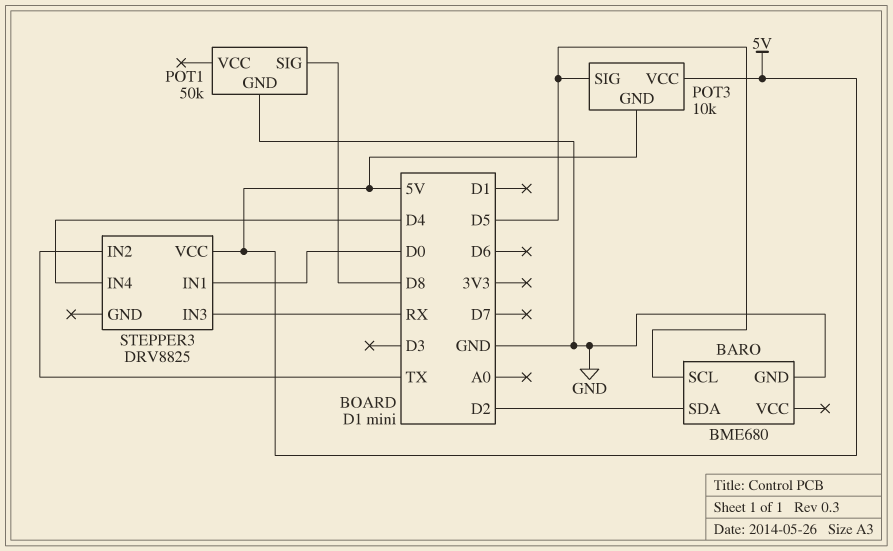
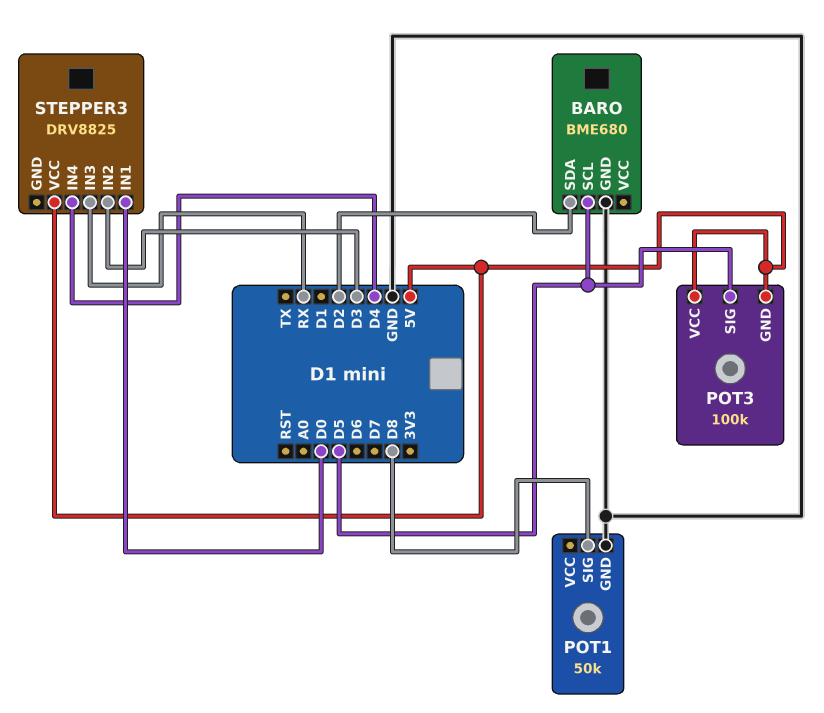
POT3: 10k -> 100k
STEPPER3 pin IN2: TX -> D3

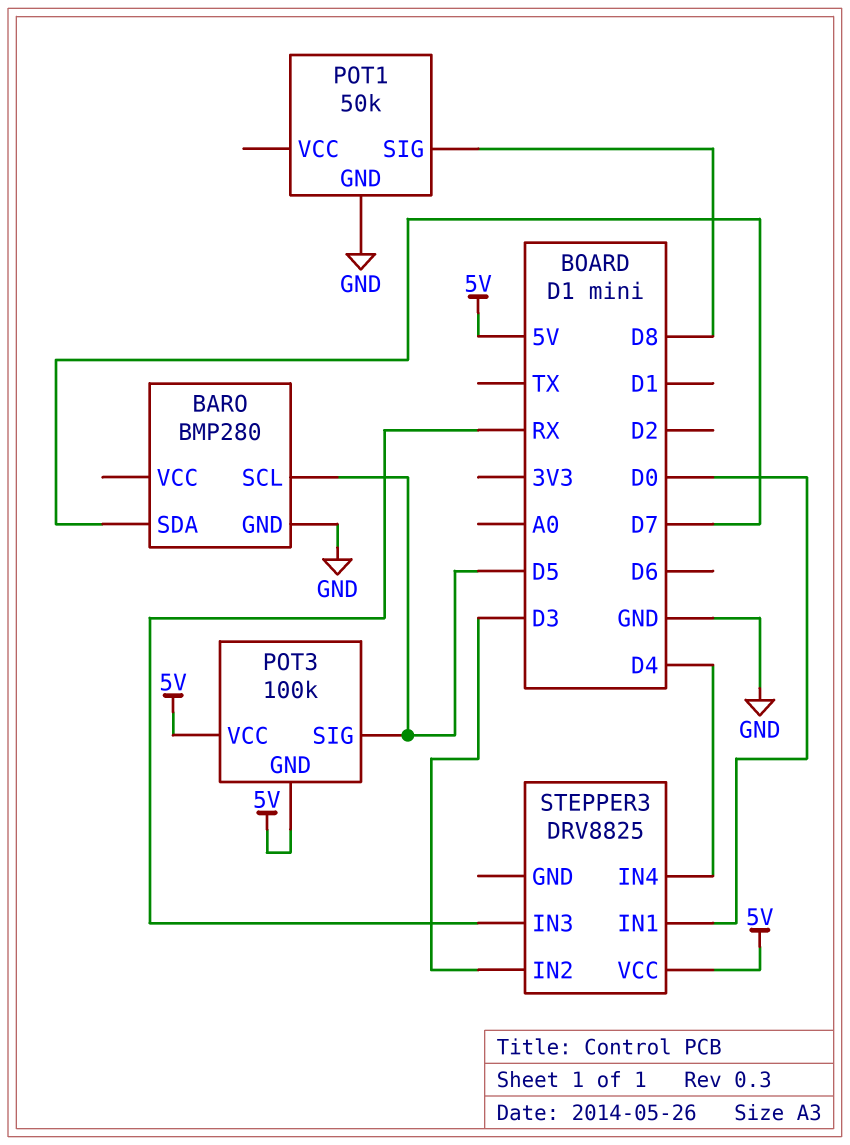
BARO: BME680 -> BMP280
BARO pin SDA: D2 -> D7

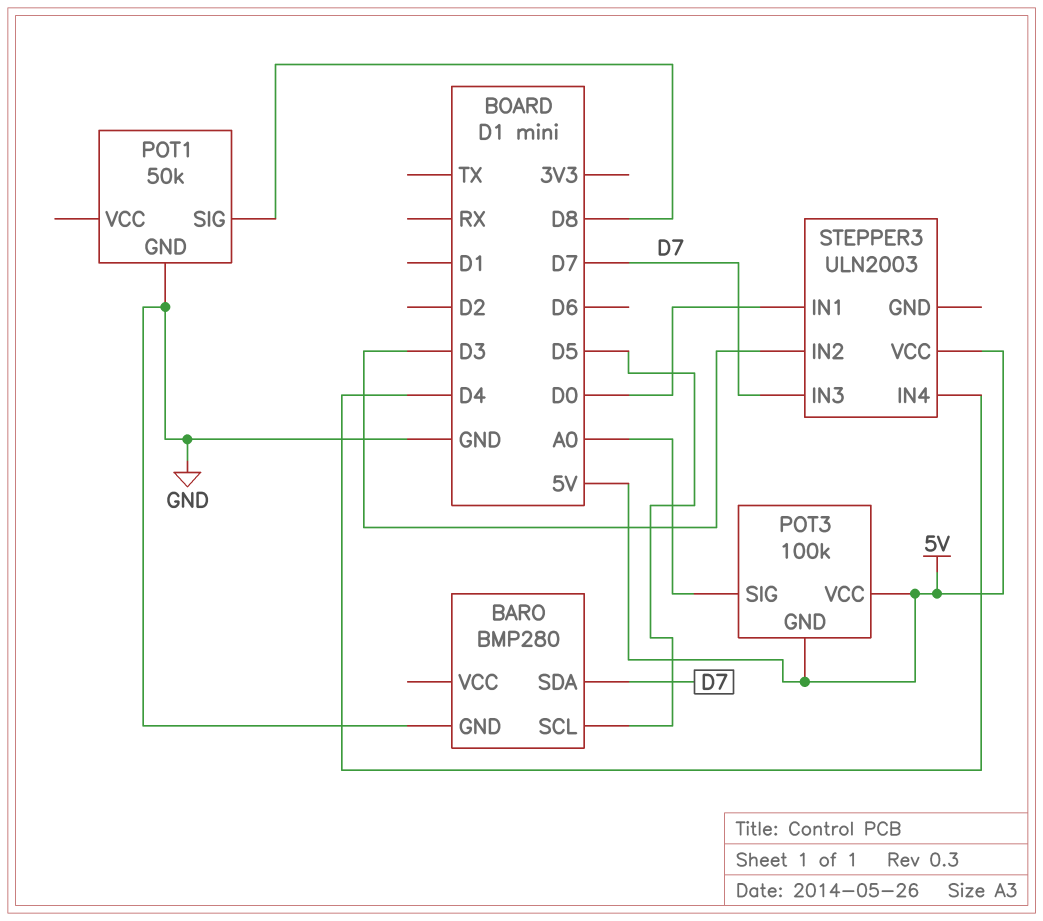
POT3 pin SIG: D5 -> A0
STEPPER3: DRV8825 -> ULN2003
STEPPER3 pin IN3: RX -> D7

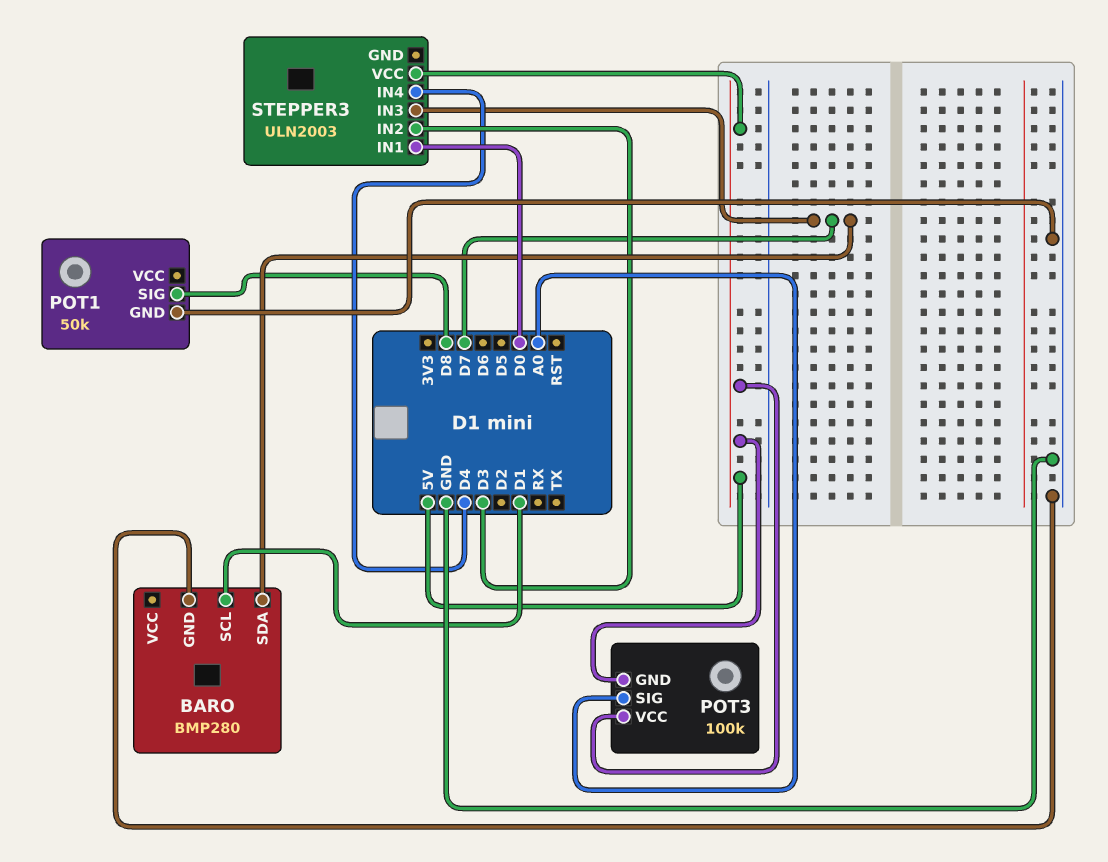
BARO pin SCL: D5 -> D1

